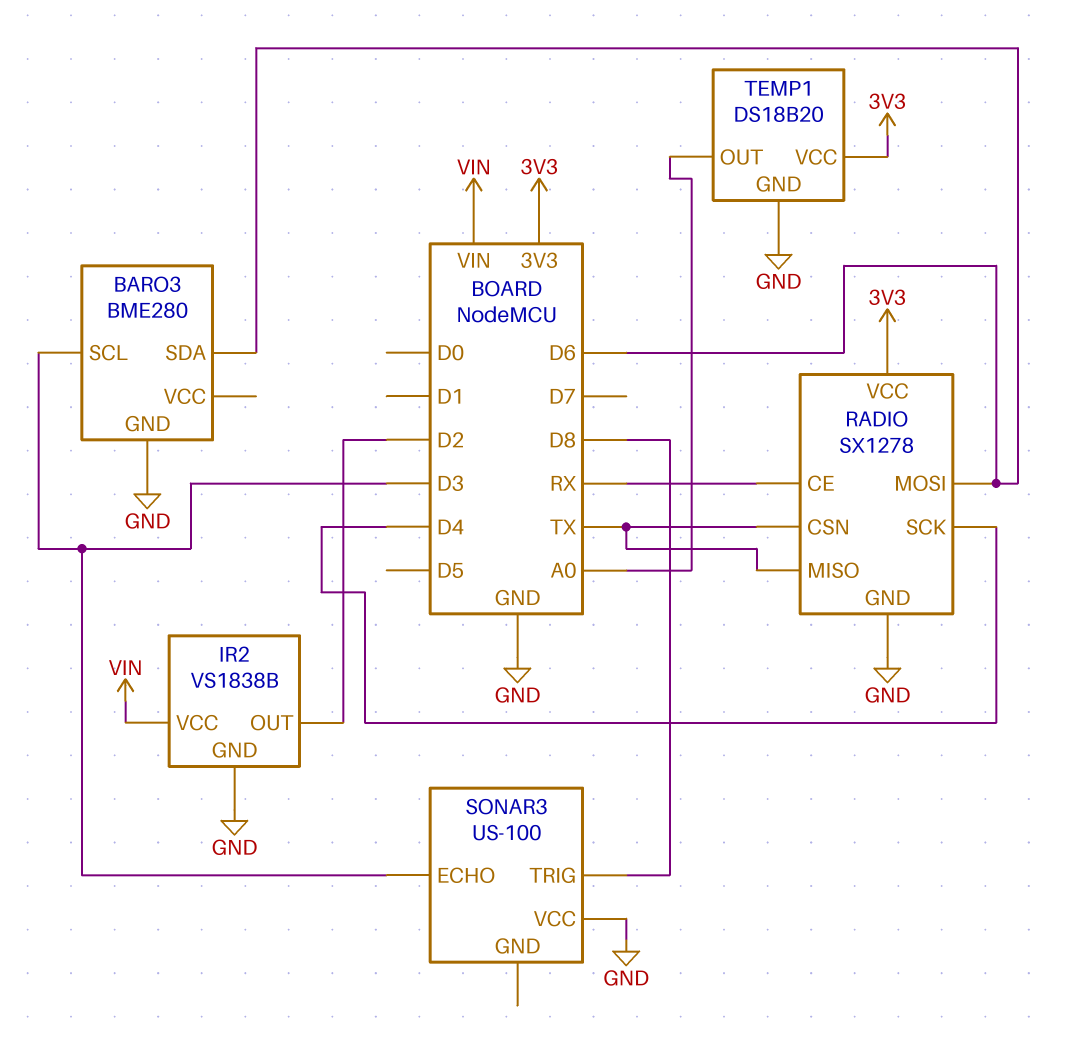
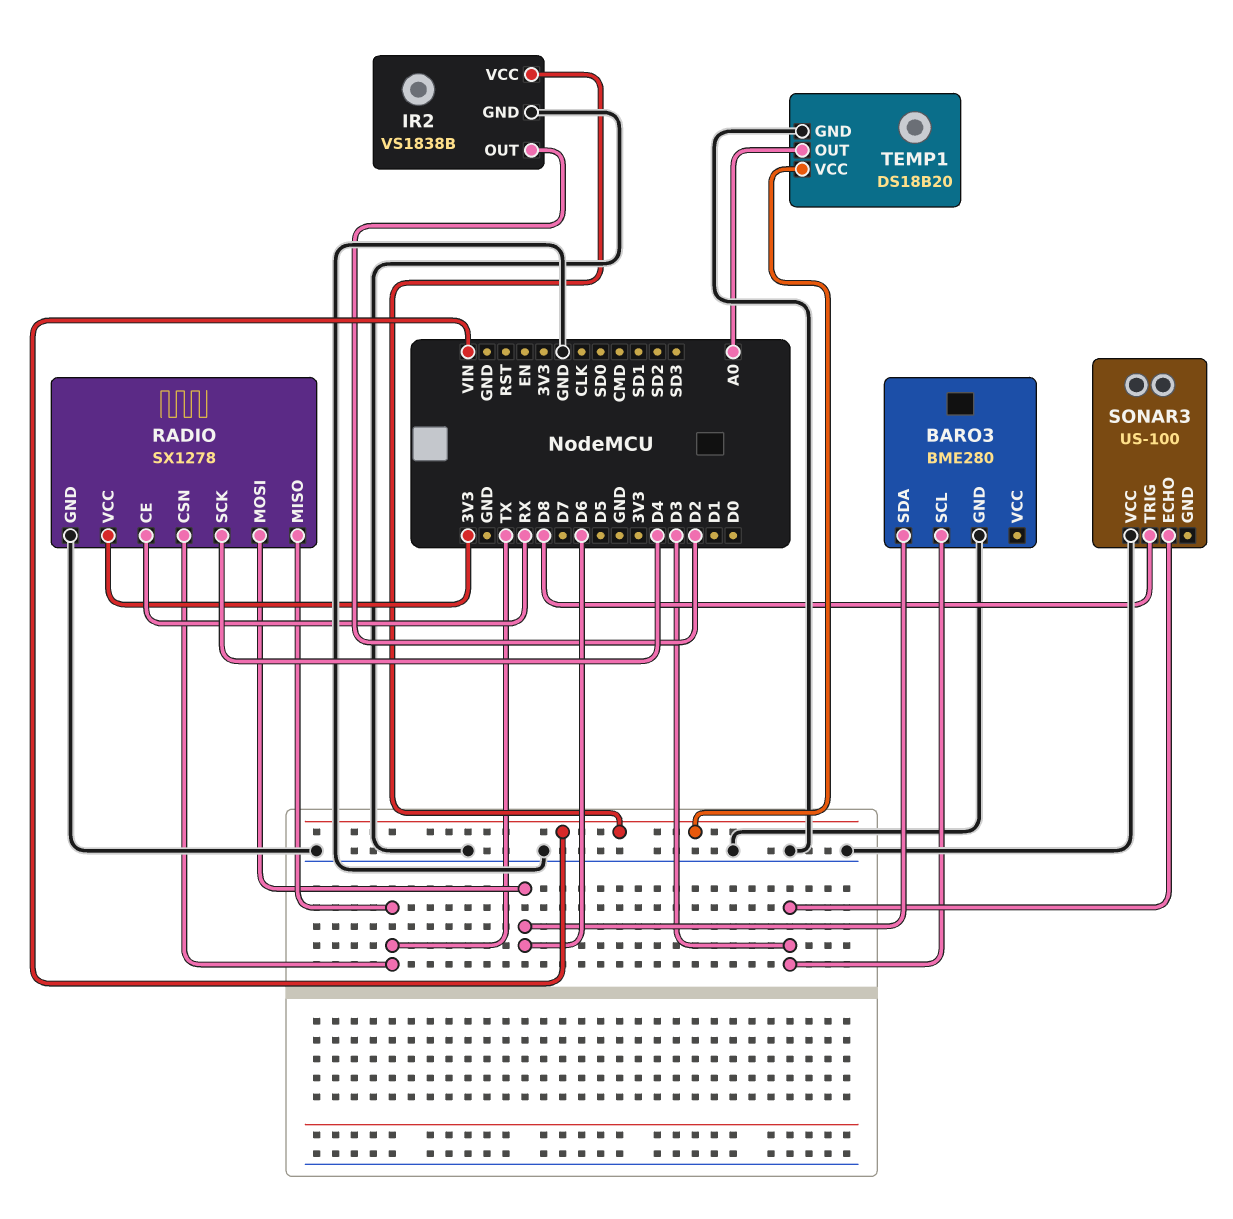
TEMP1 pin VCC: 3V3 -> VIN

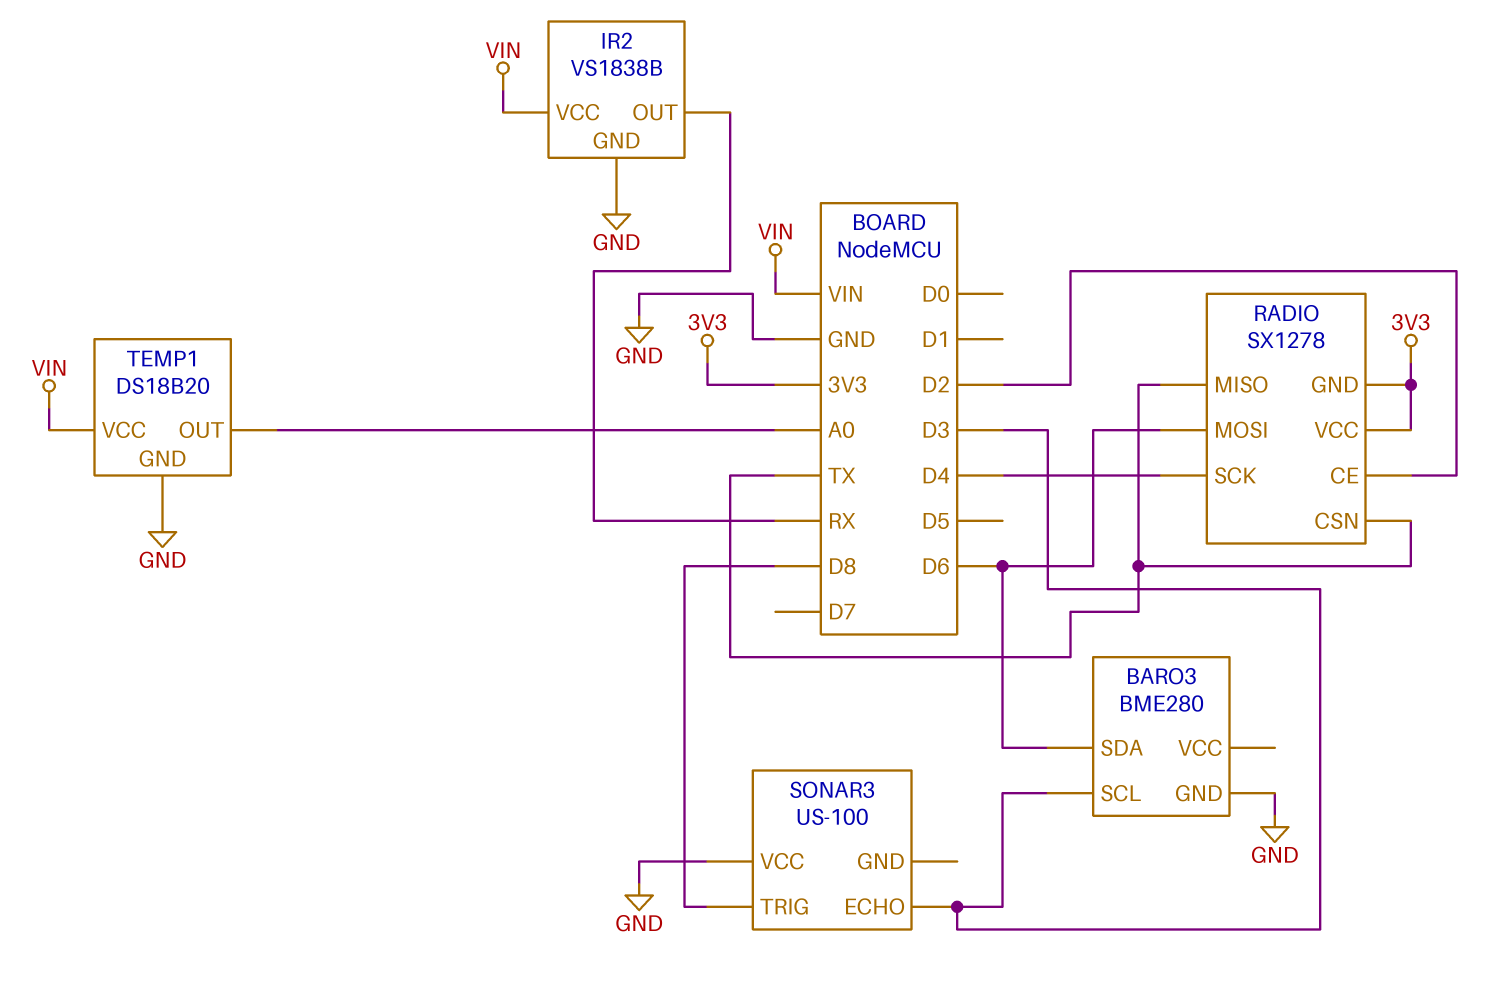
IR2 pin OUT: D2 -> RX
RADIO pin CE: RX -> D2
RADIO pin GND: GND -> 3V3

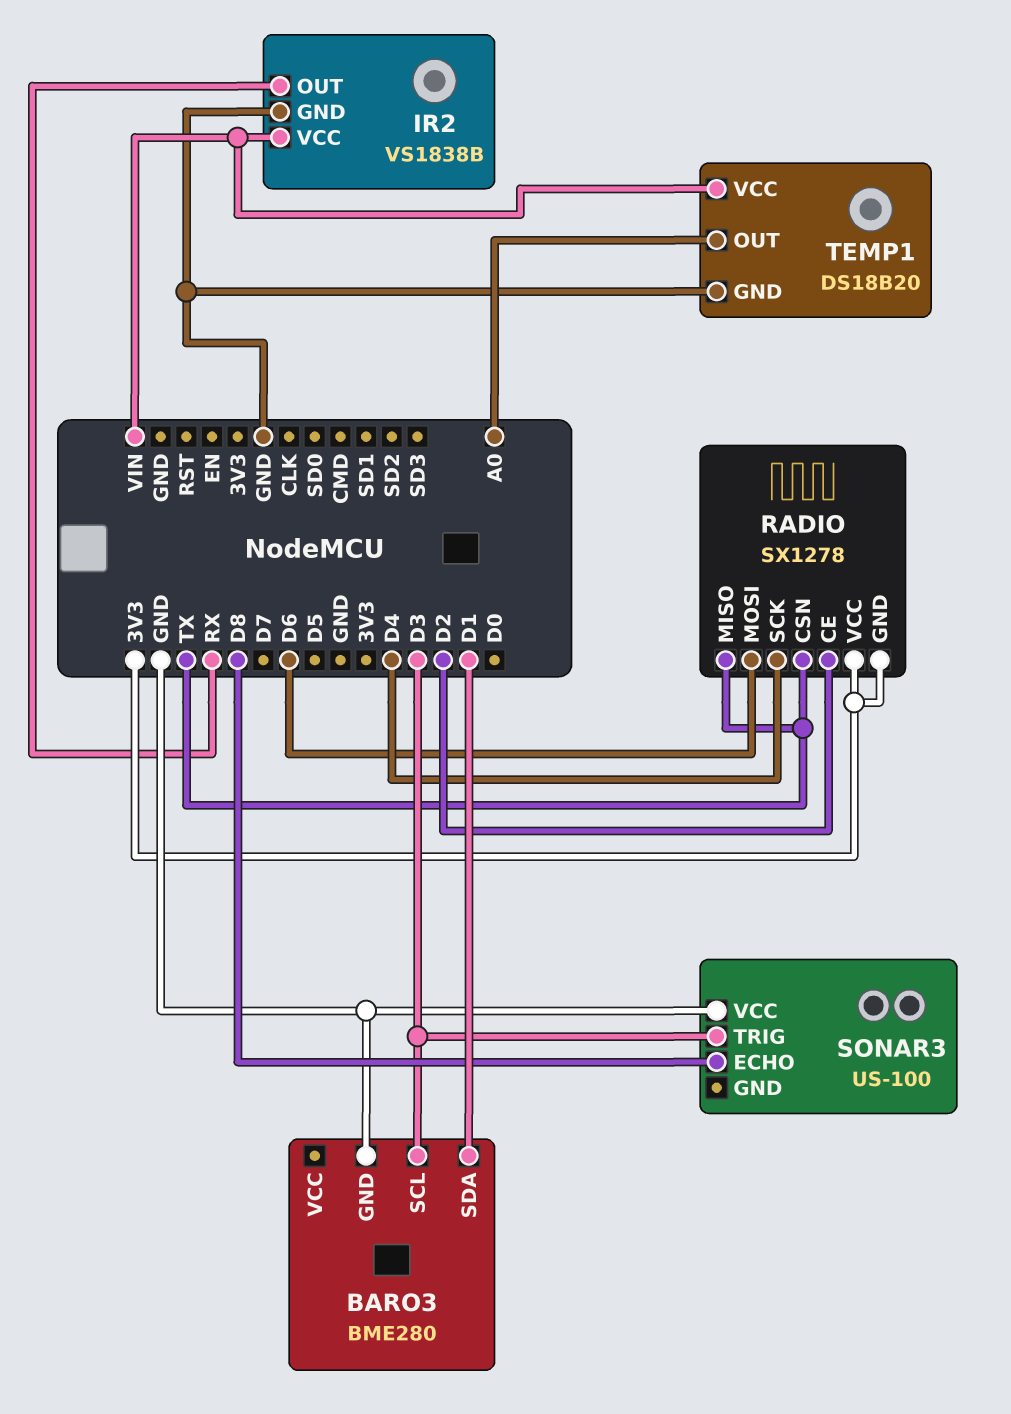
BARO3 pin SDA: D6 -> D1
SONAR3 pin ECHO: D3 -> D8
SONAR3 pin TRIG: D8 -> D3

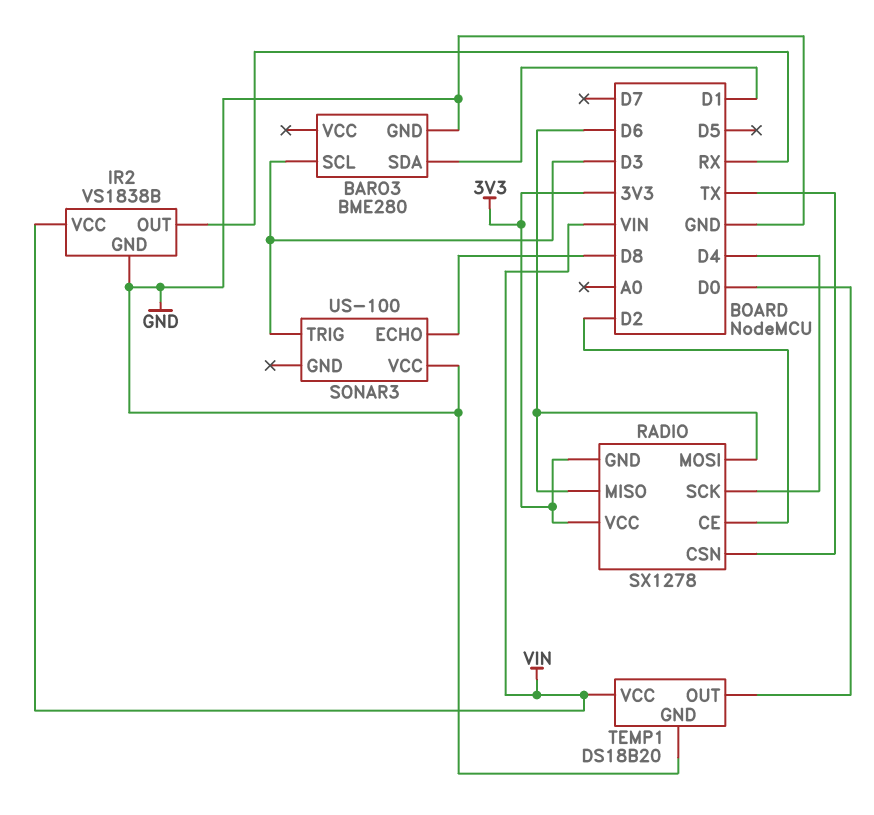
RADIO pin MISO: TX -> D6
TEMP1 pin OUT: A0 -> D0

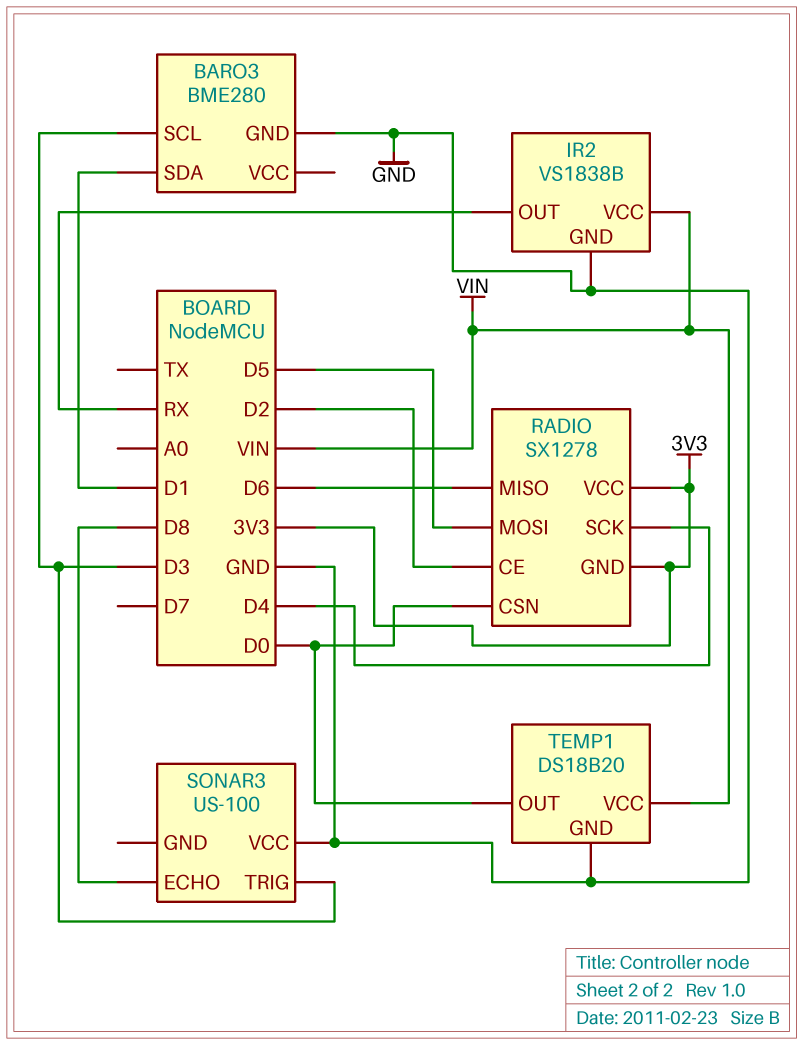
RADIO pin CSN: TX -> D0
RADIO pin MOSI: D6 -> D5

